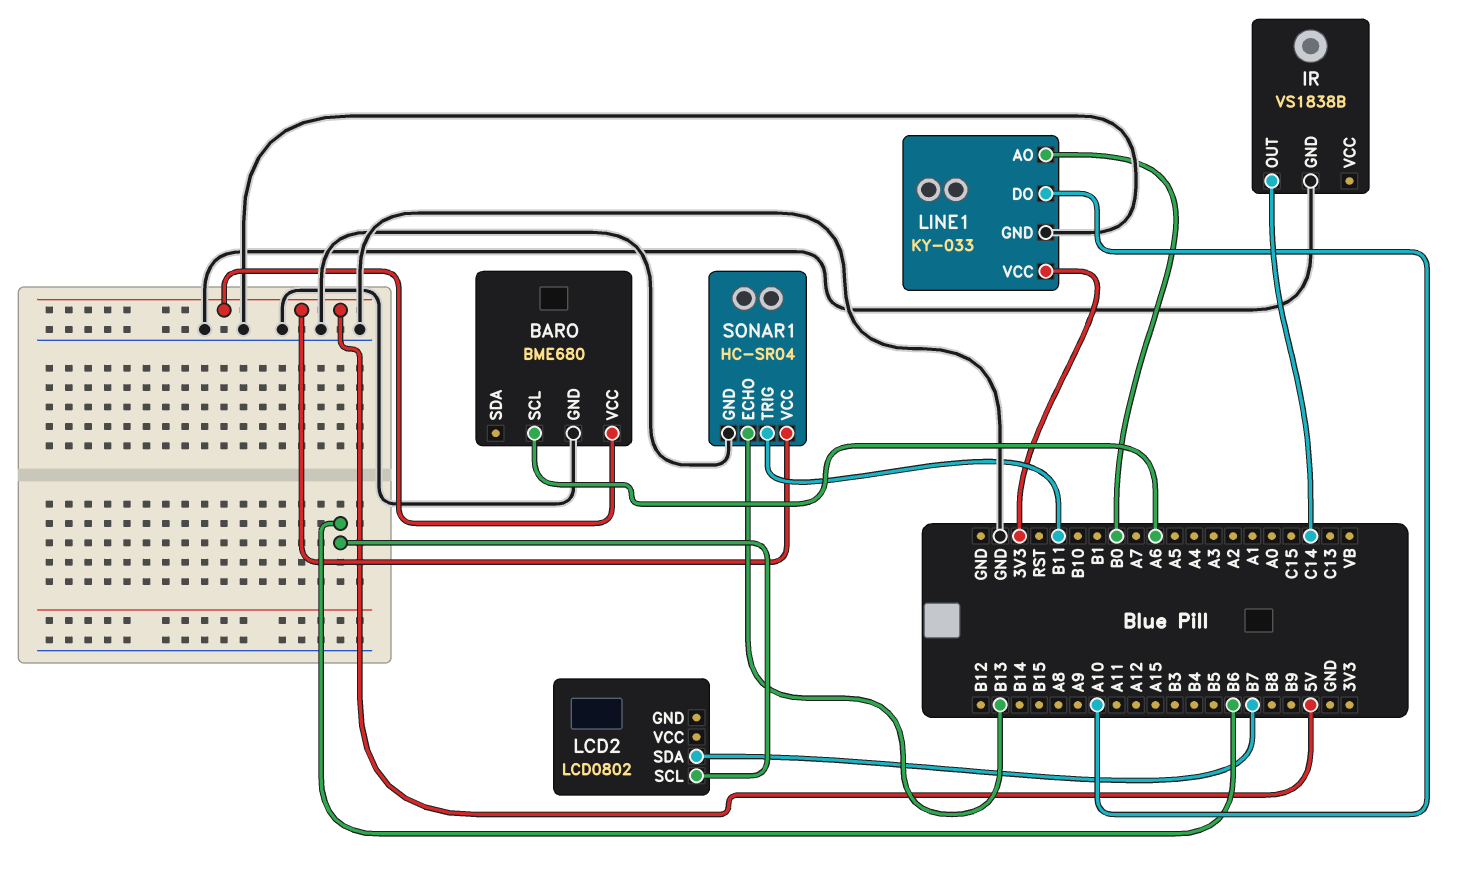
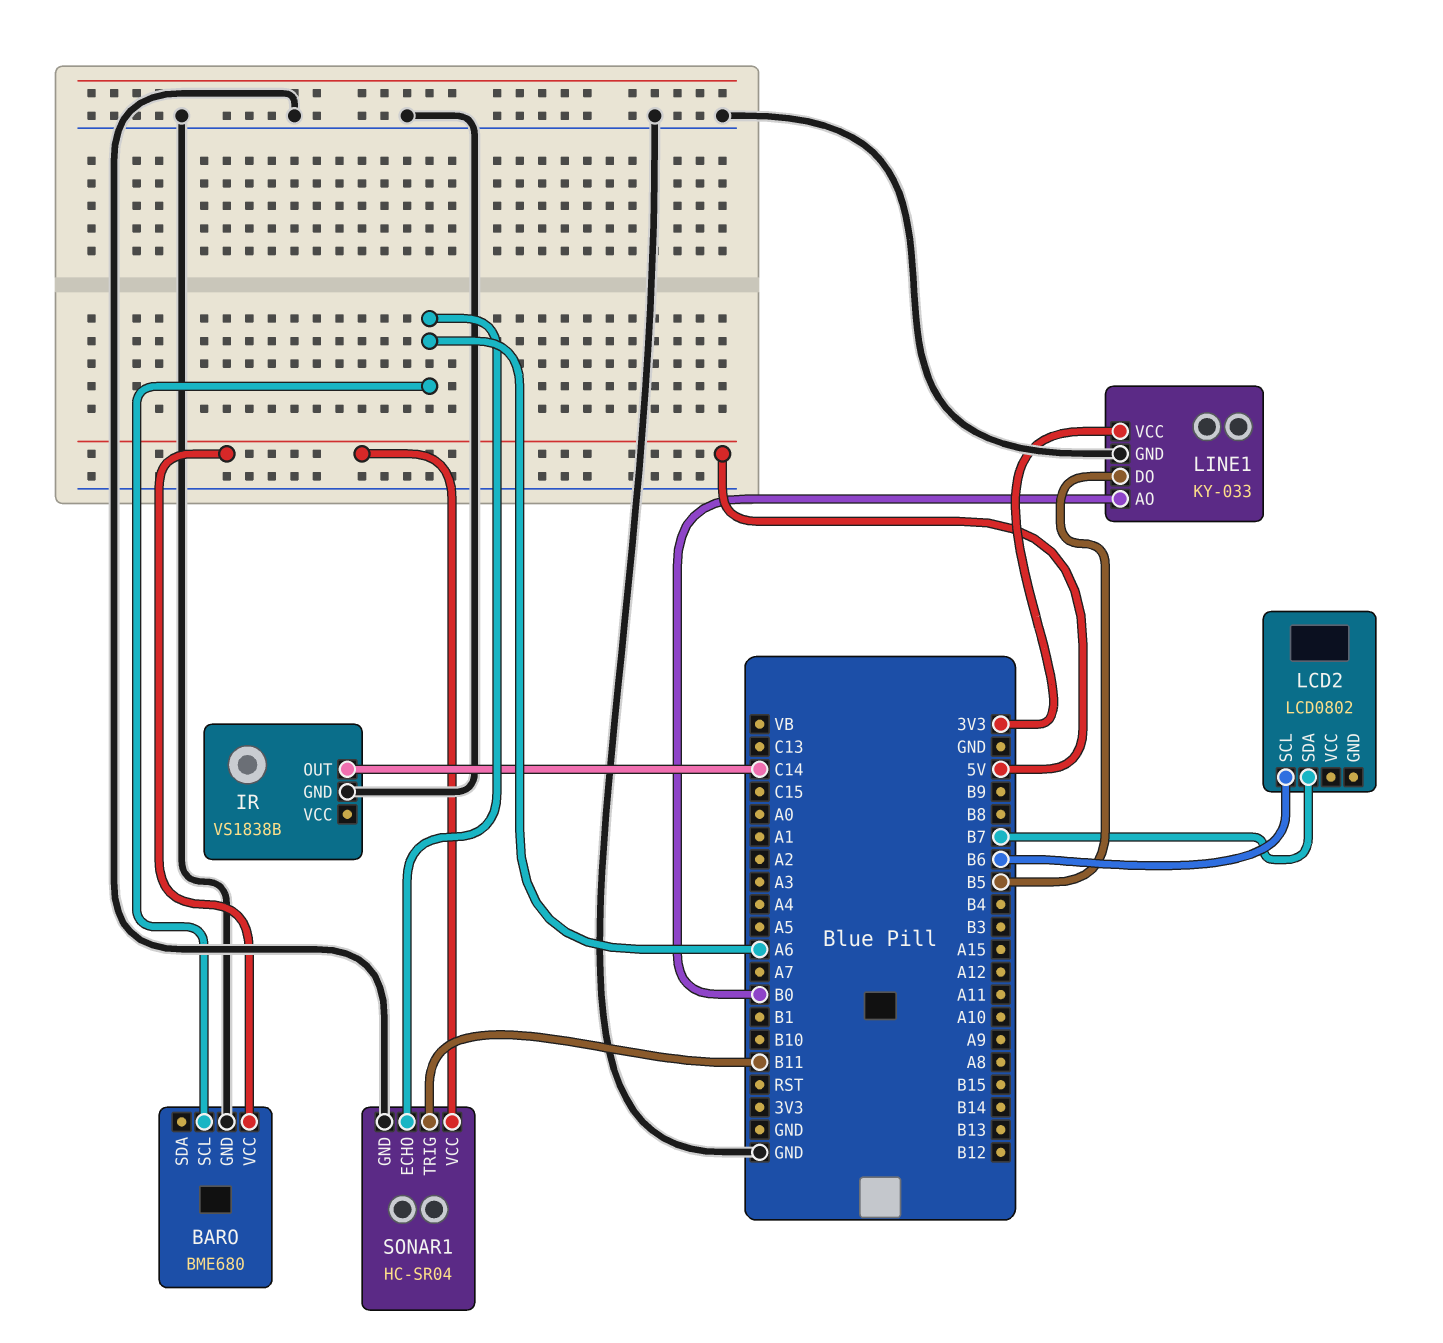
LINE1 pin DO: A10 -> B5
SONAR1 pin ECHO: B13 -> A6

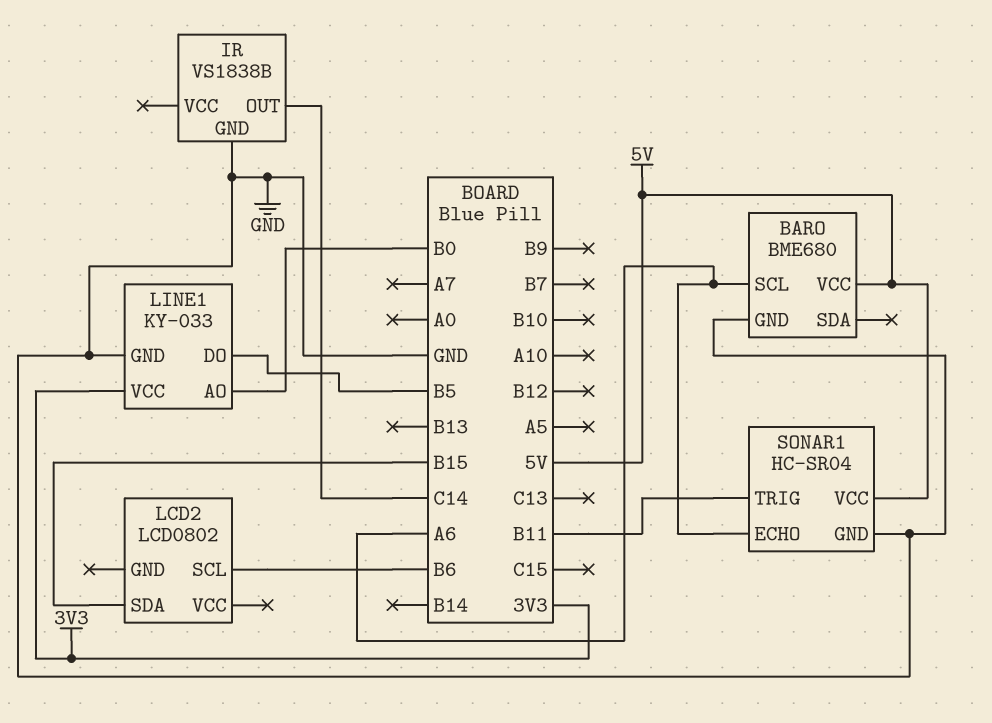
LCD2 pin SDA: B7 -> B15

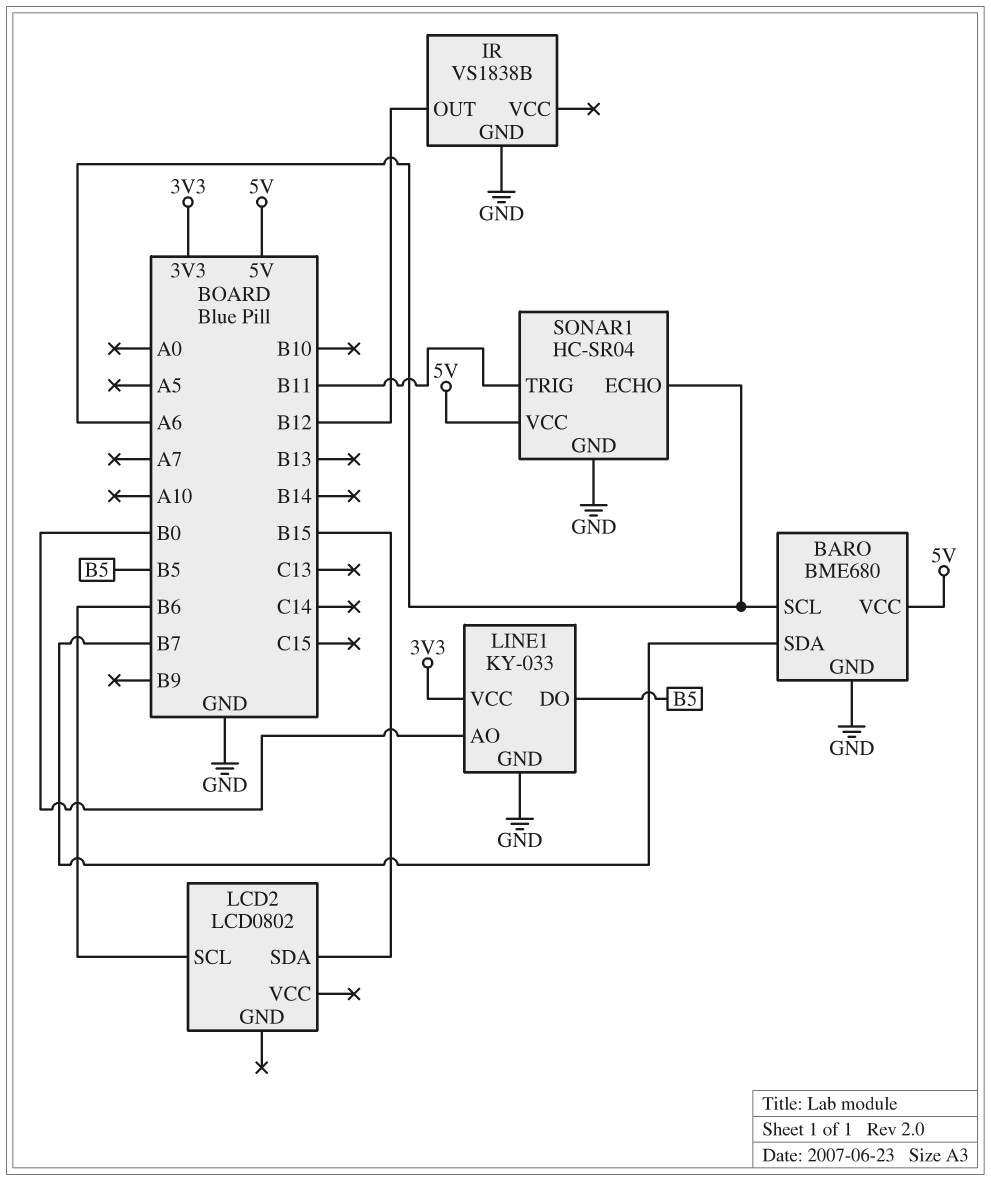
BARO pin SDA: none -> B7
IR pin OUT: C14 -> B12

